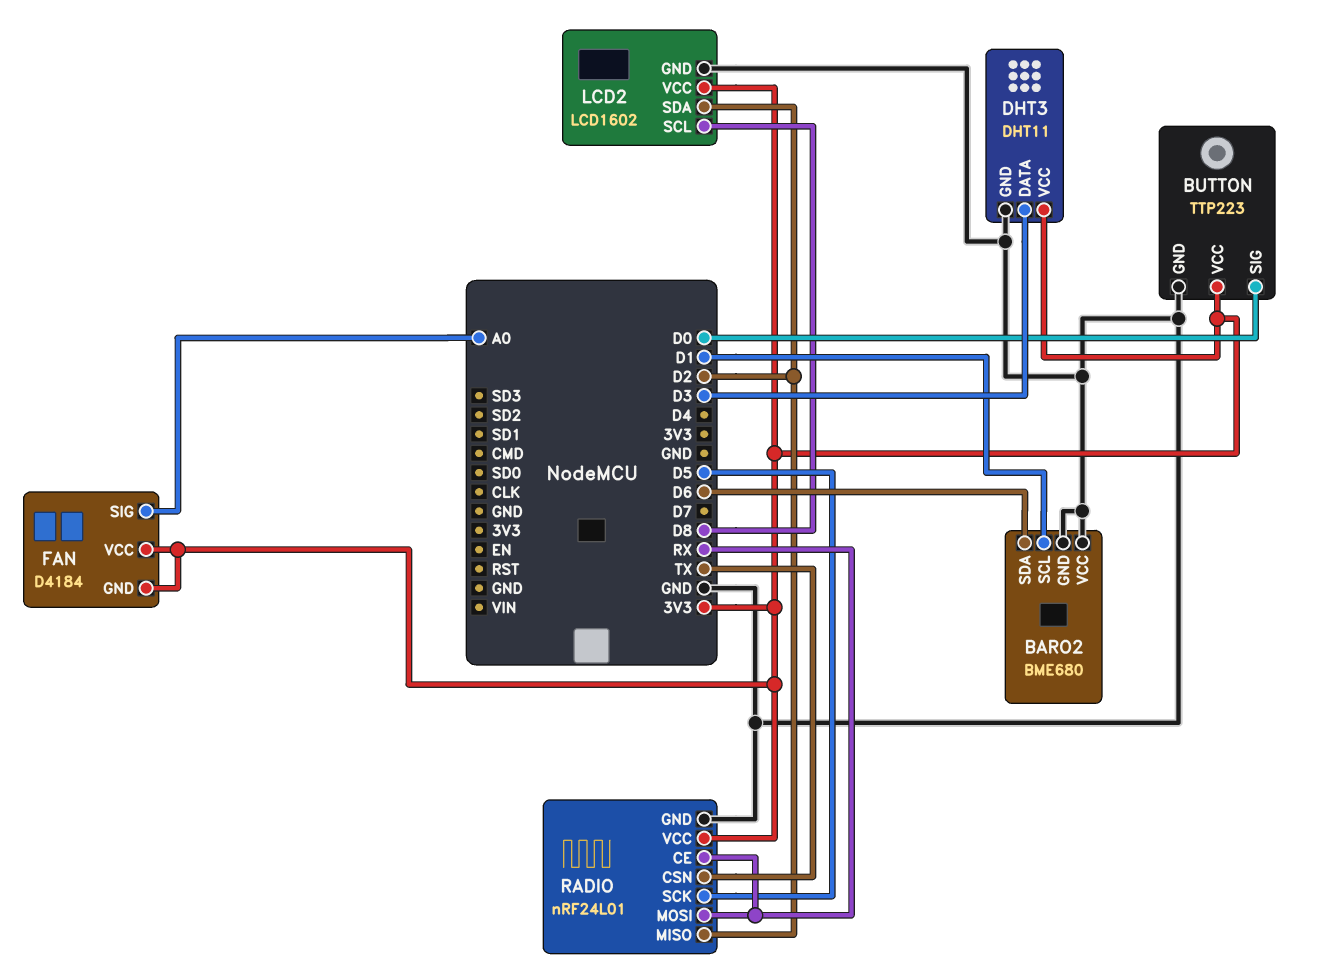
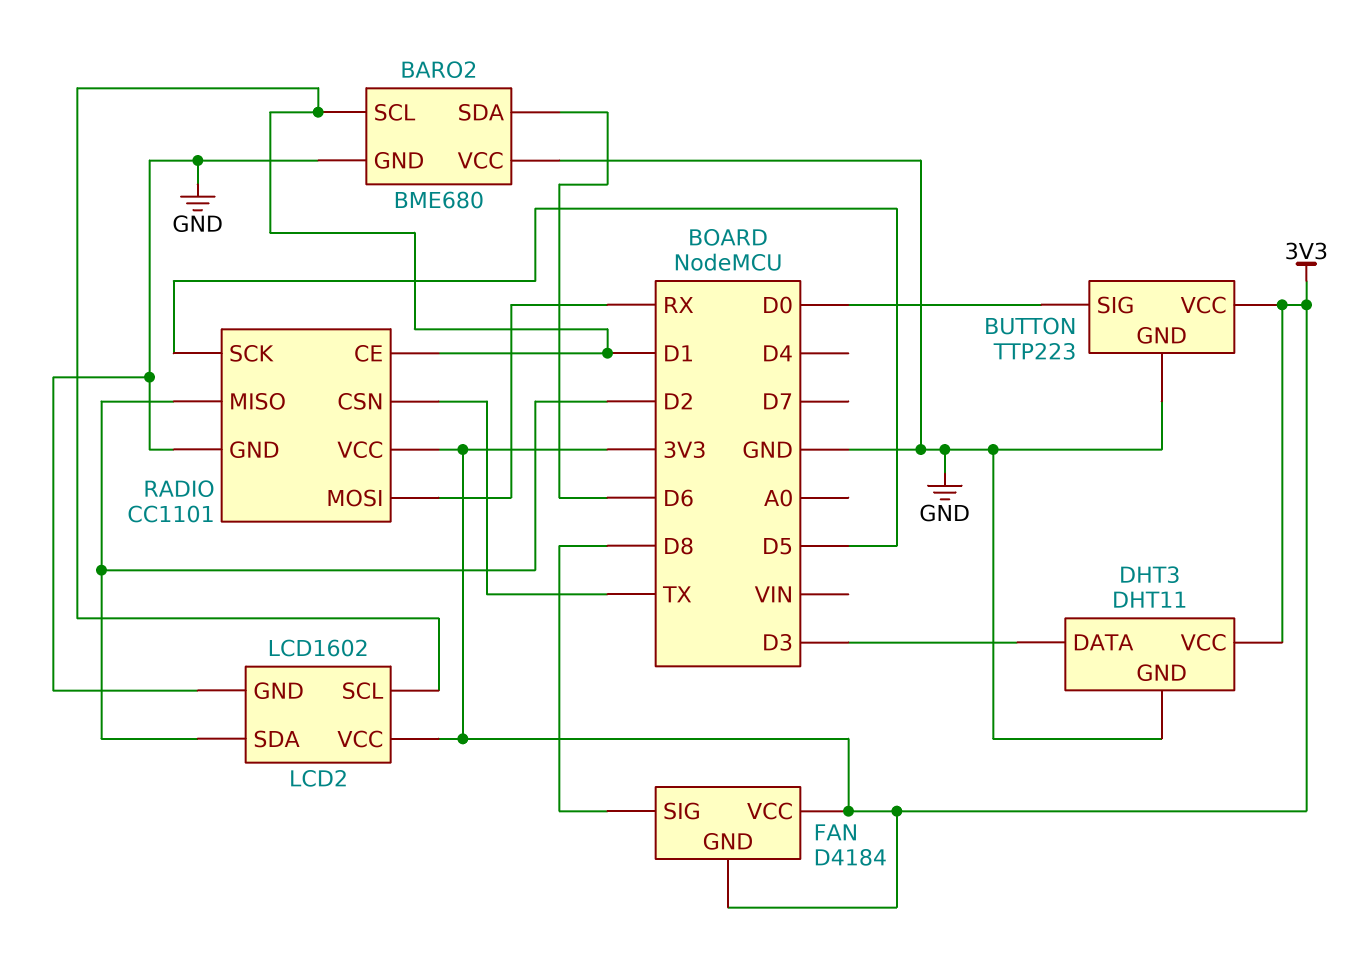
FAN pin SIG: A0 -> D8
LCD2 pin SCL: D8 -> D1
RADIO: nRF24L01 -> CC1101
RADIO pin CE: RX -> D1

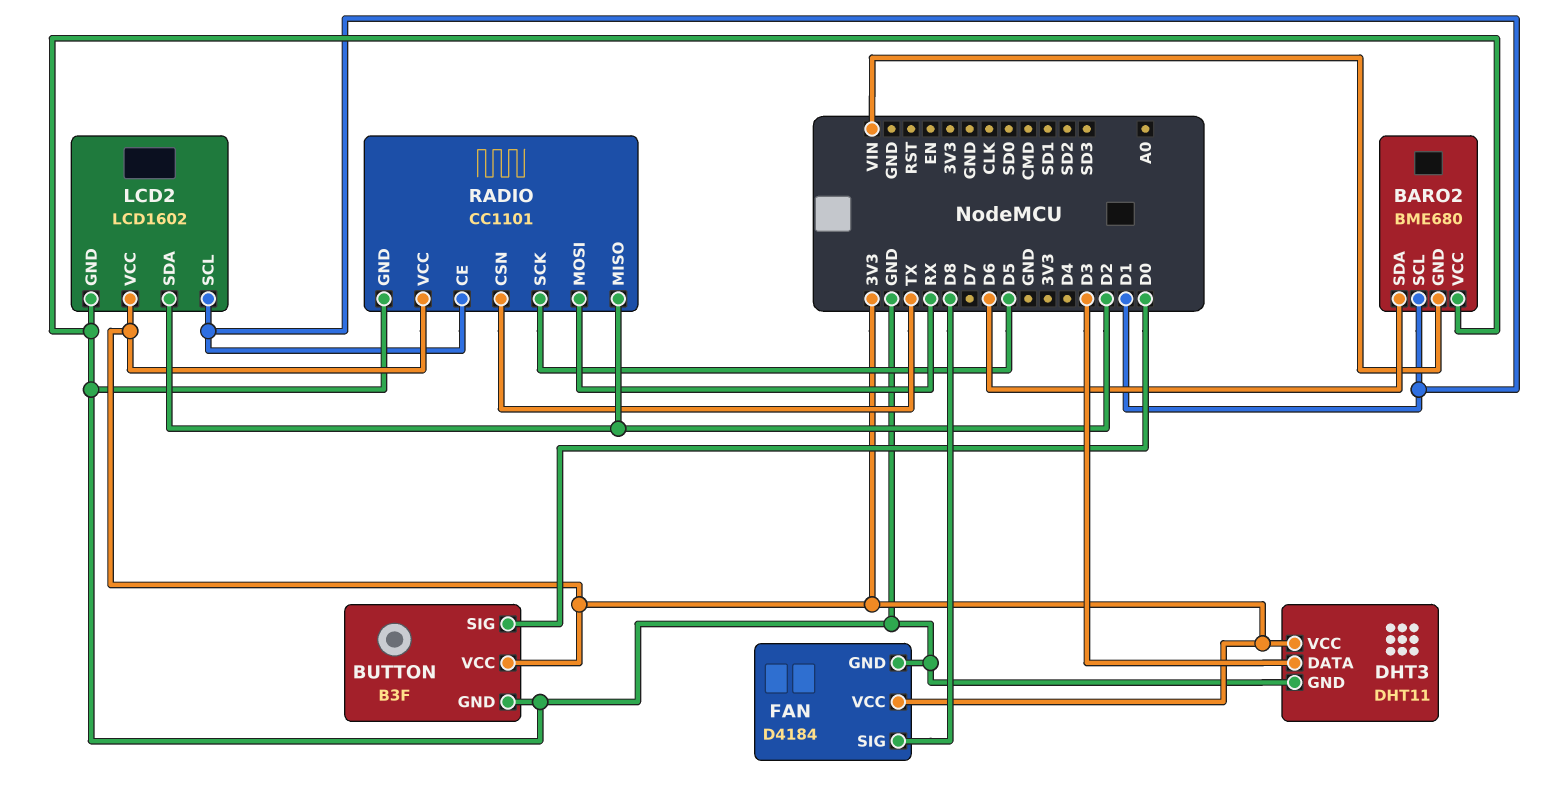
BARO2 pin GND: GND -> VIN
BUTTON: TTP223 -> B3F
FAN pin GND: 3V3 -> GND

